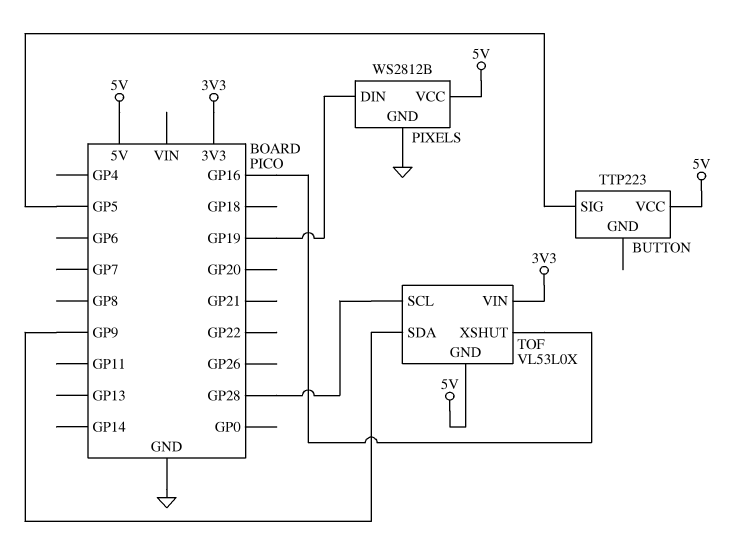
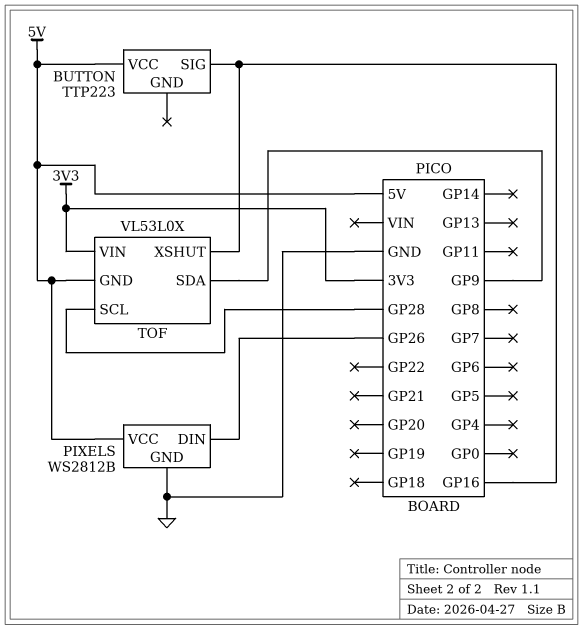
BUTTON pin SIG: GP5 -> GP16
PIXELS pin DIN: GP19 -> GP26

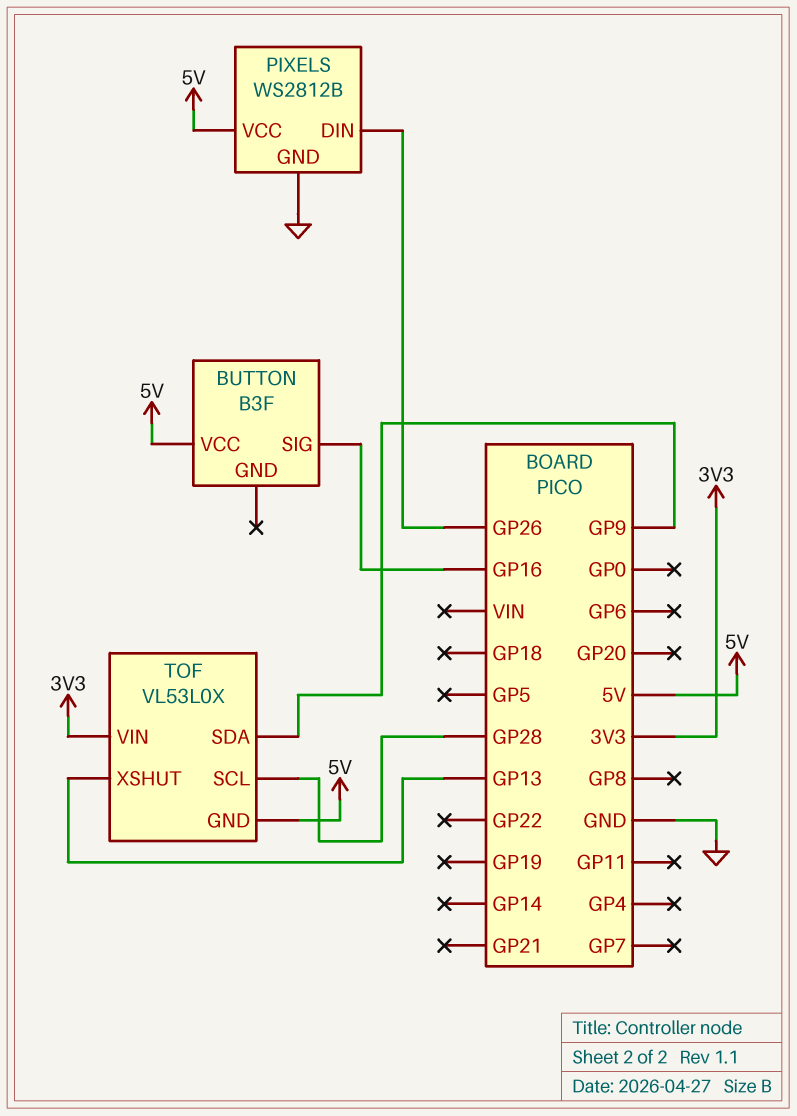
BUTTON: TTP223 -> B3F
TOF pin XSHUT: GP16 -> GP13

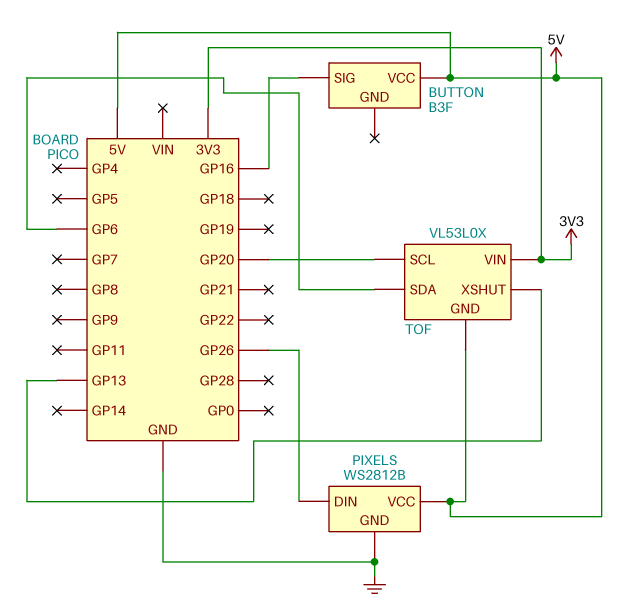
TOF pin SCL: GP28 -> GP20
TOF pin SDA: GP9 -> GP6

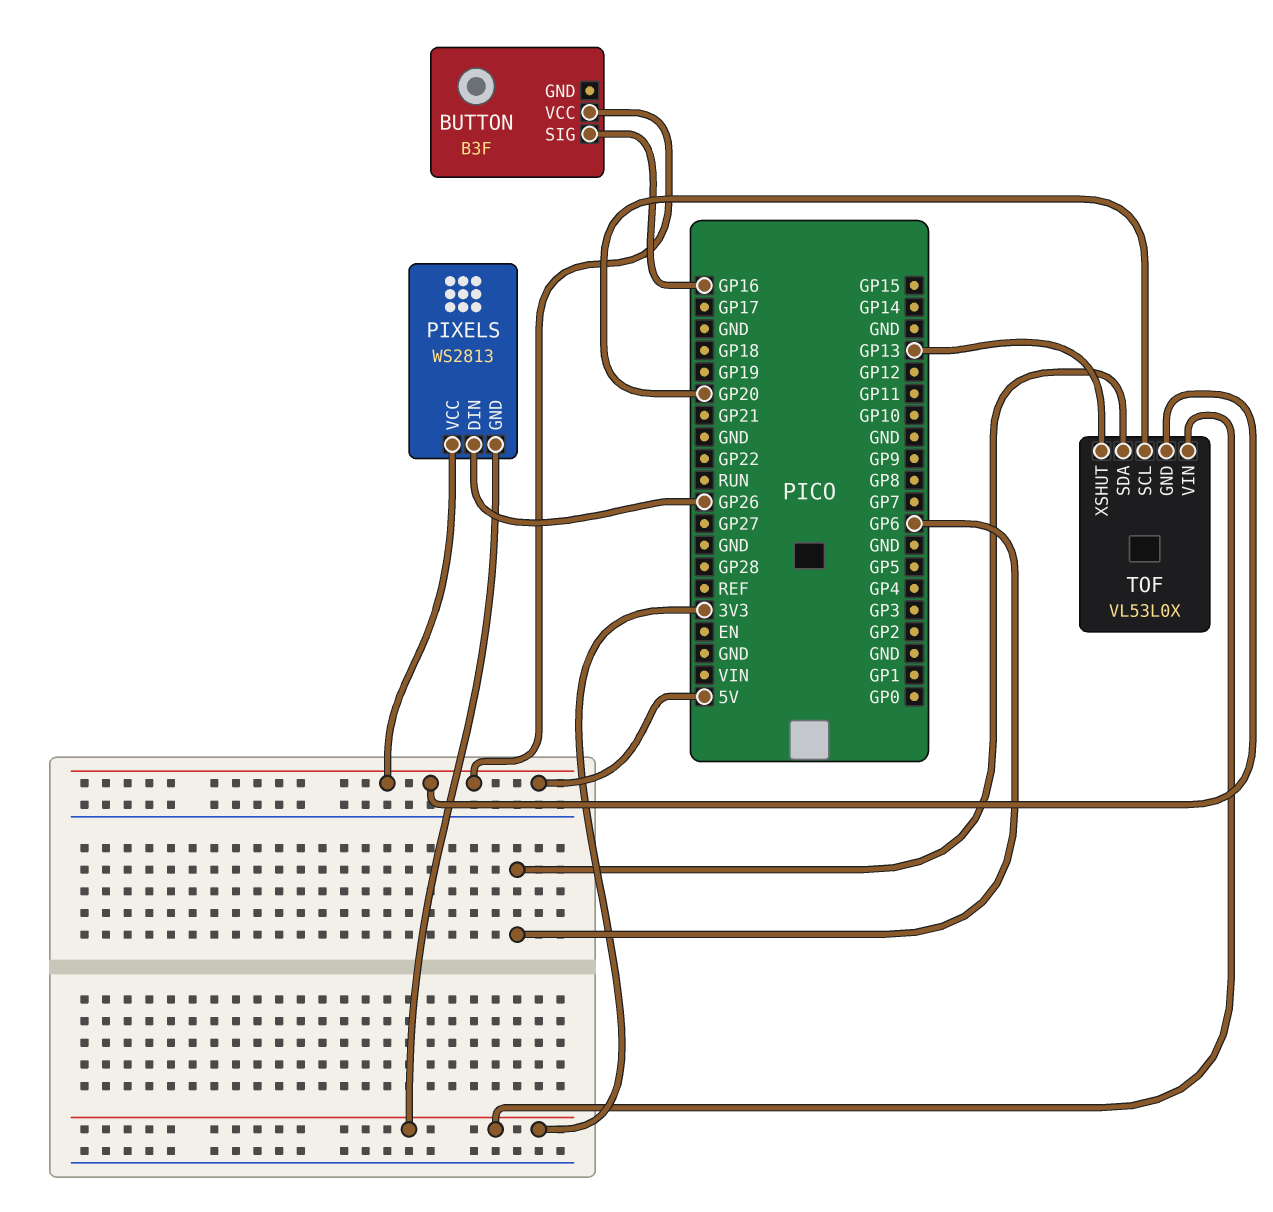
PIXELS: WS2812B -> WS2813
PIXELS pin GND: GND -> 3V3

